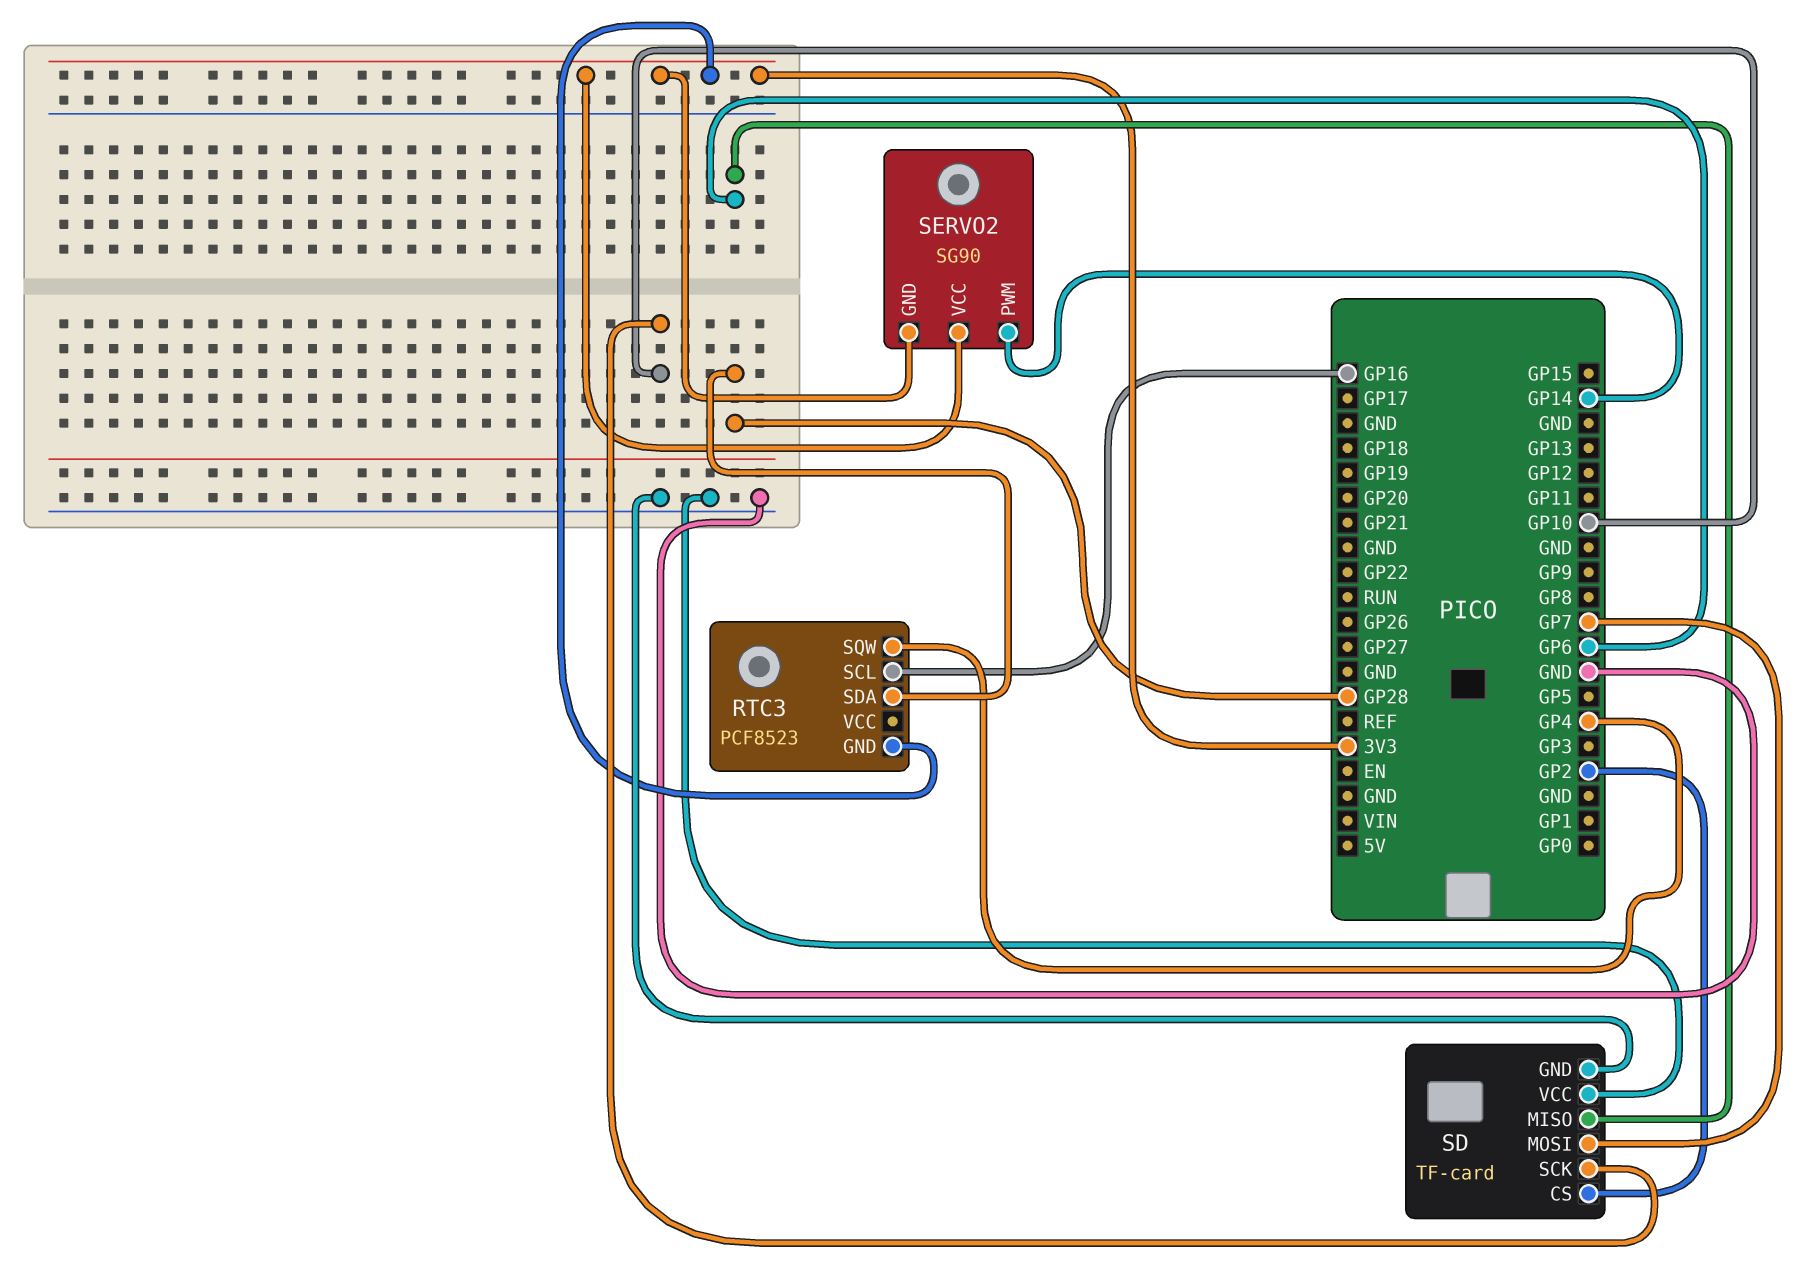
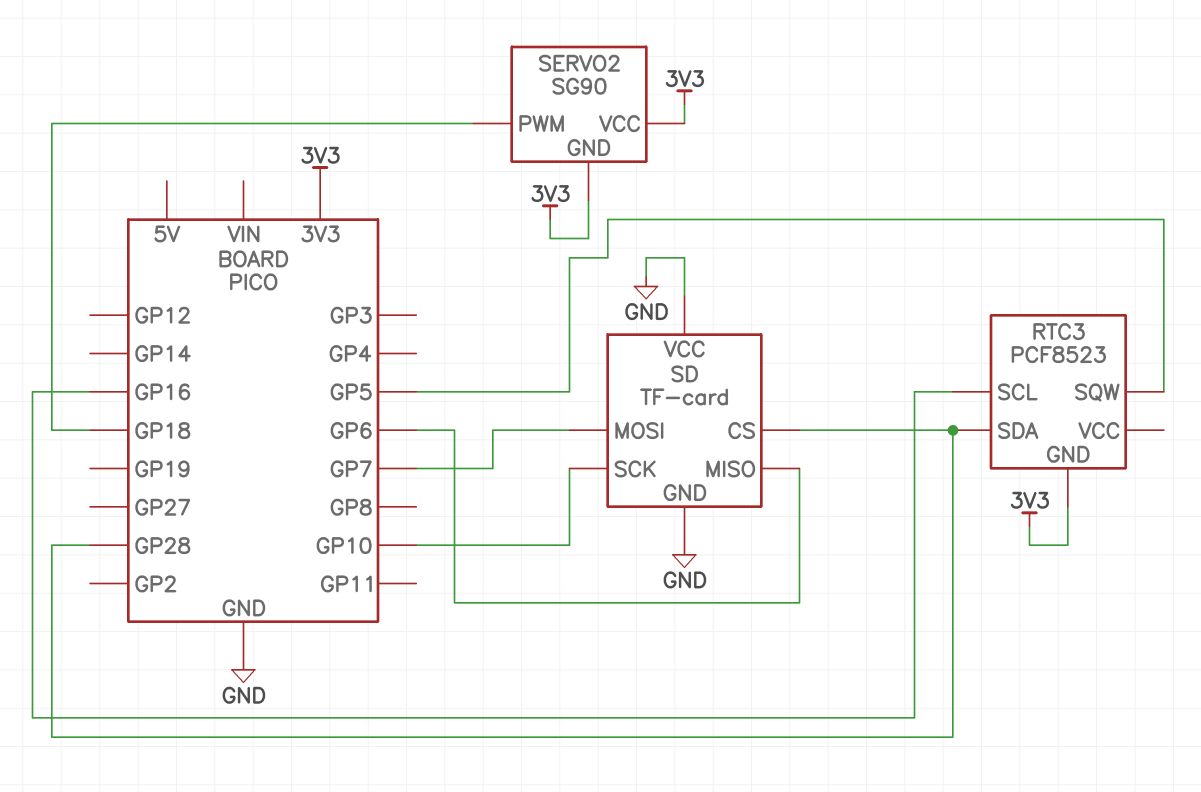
RTC3 pin SQW: GP4 -> GP5
SD pin CS: GP2 -> GP28
SERVO2 pin PWM: GP14 -> GP18

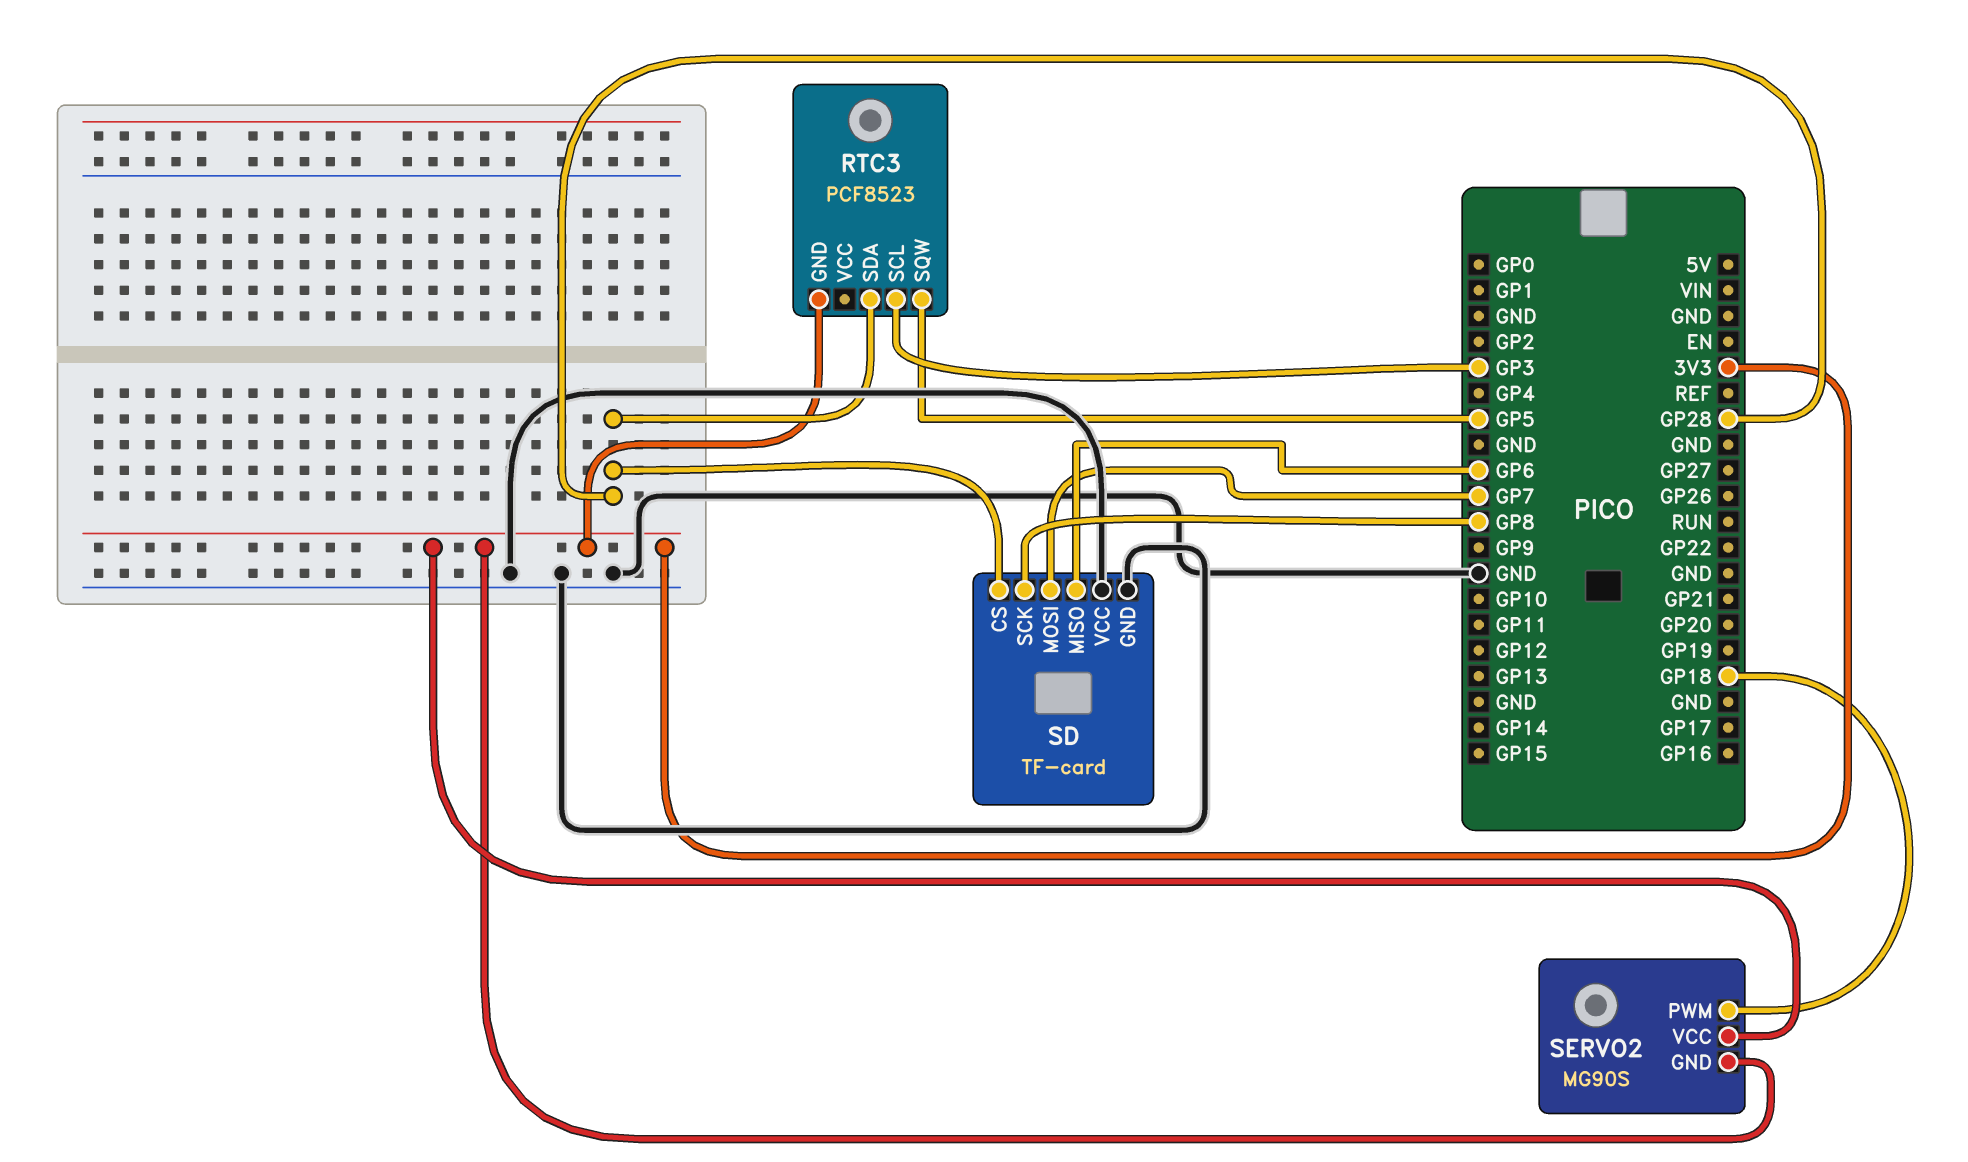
RTC3 pin SCL: GP16 -> GP3
SD pin SCK: GP10 -> GP8
SERVO2: SG90 -> MG90S

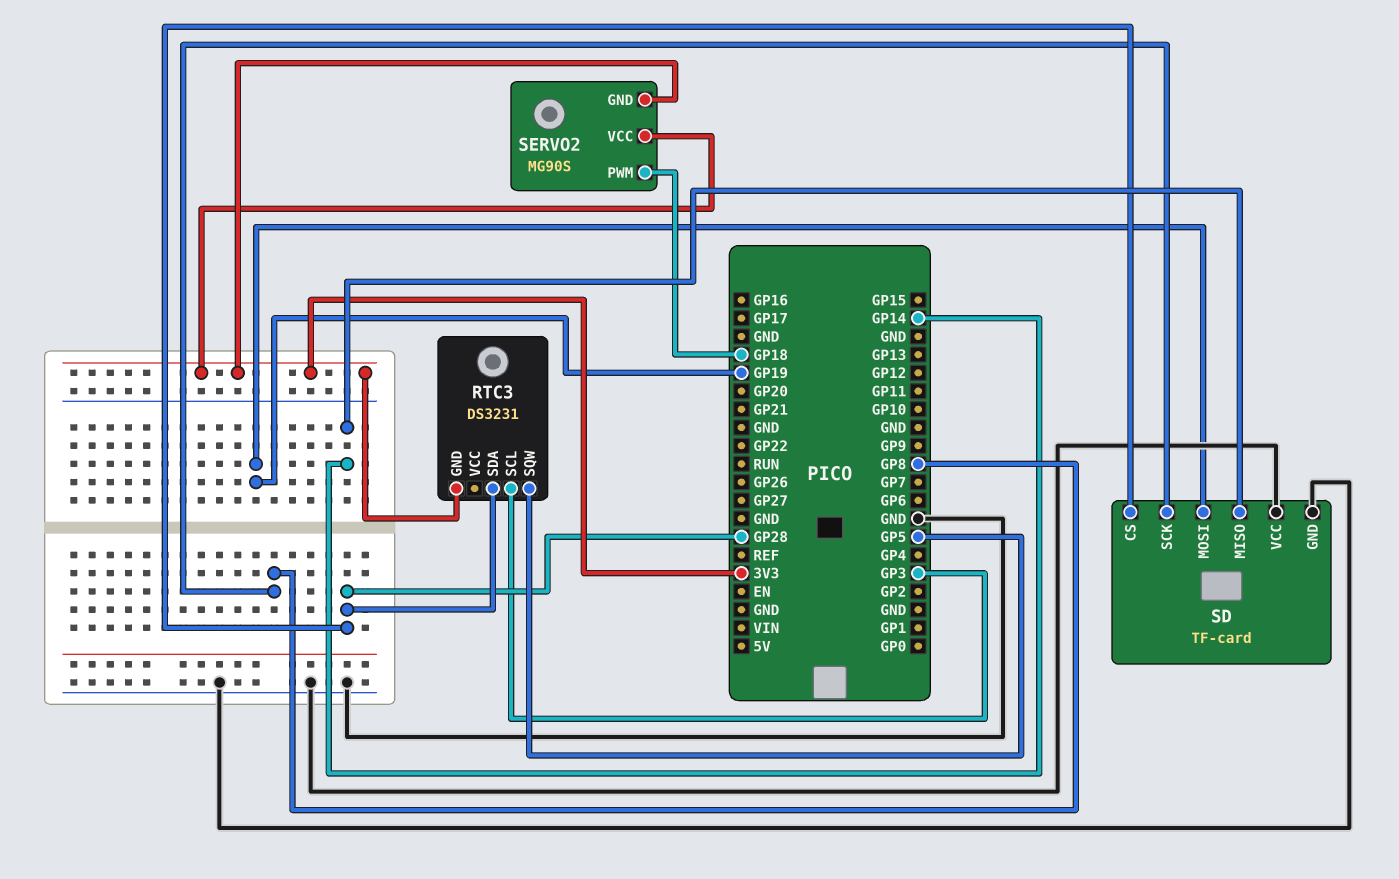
RTC3: PCF8523 -> DS3231
SD pin MISO: GP6 -> GP14
SD pin MOSI: GP7 -> GP19

